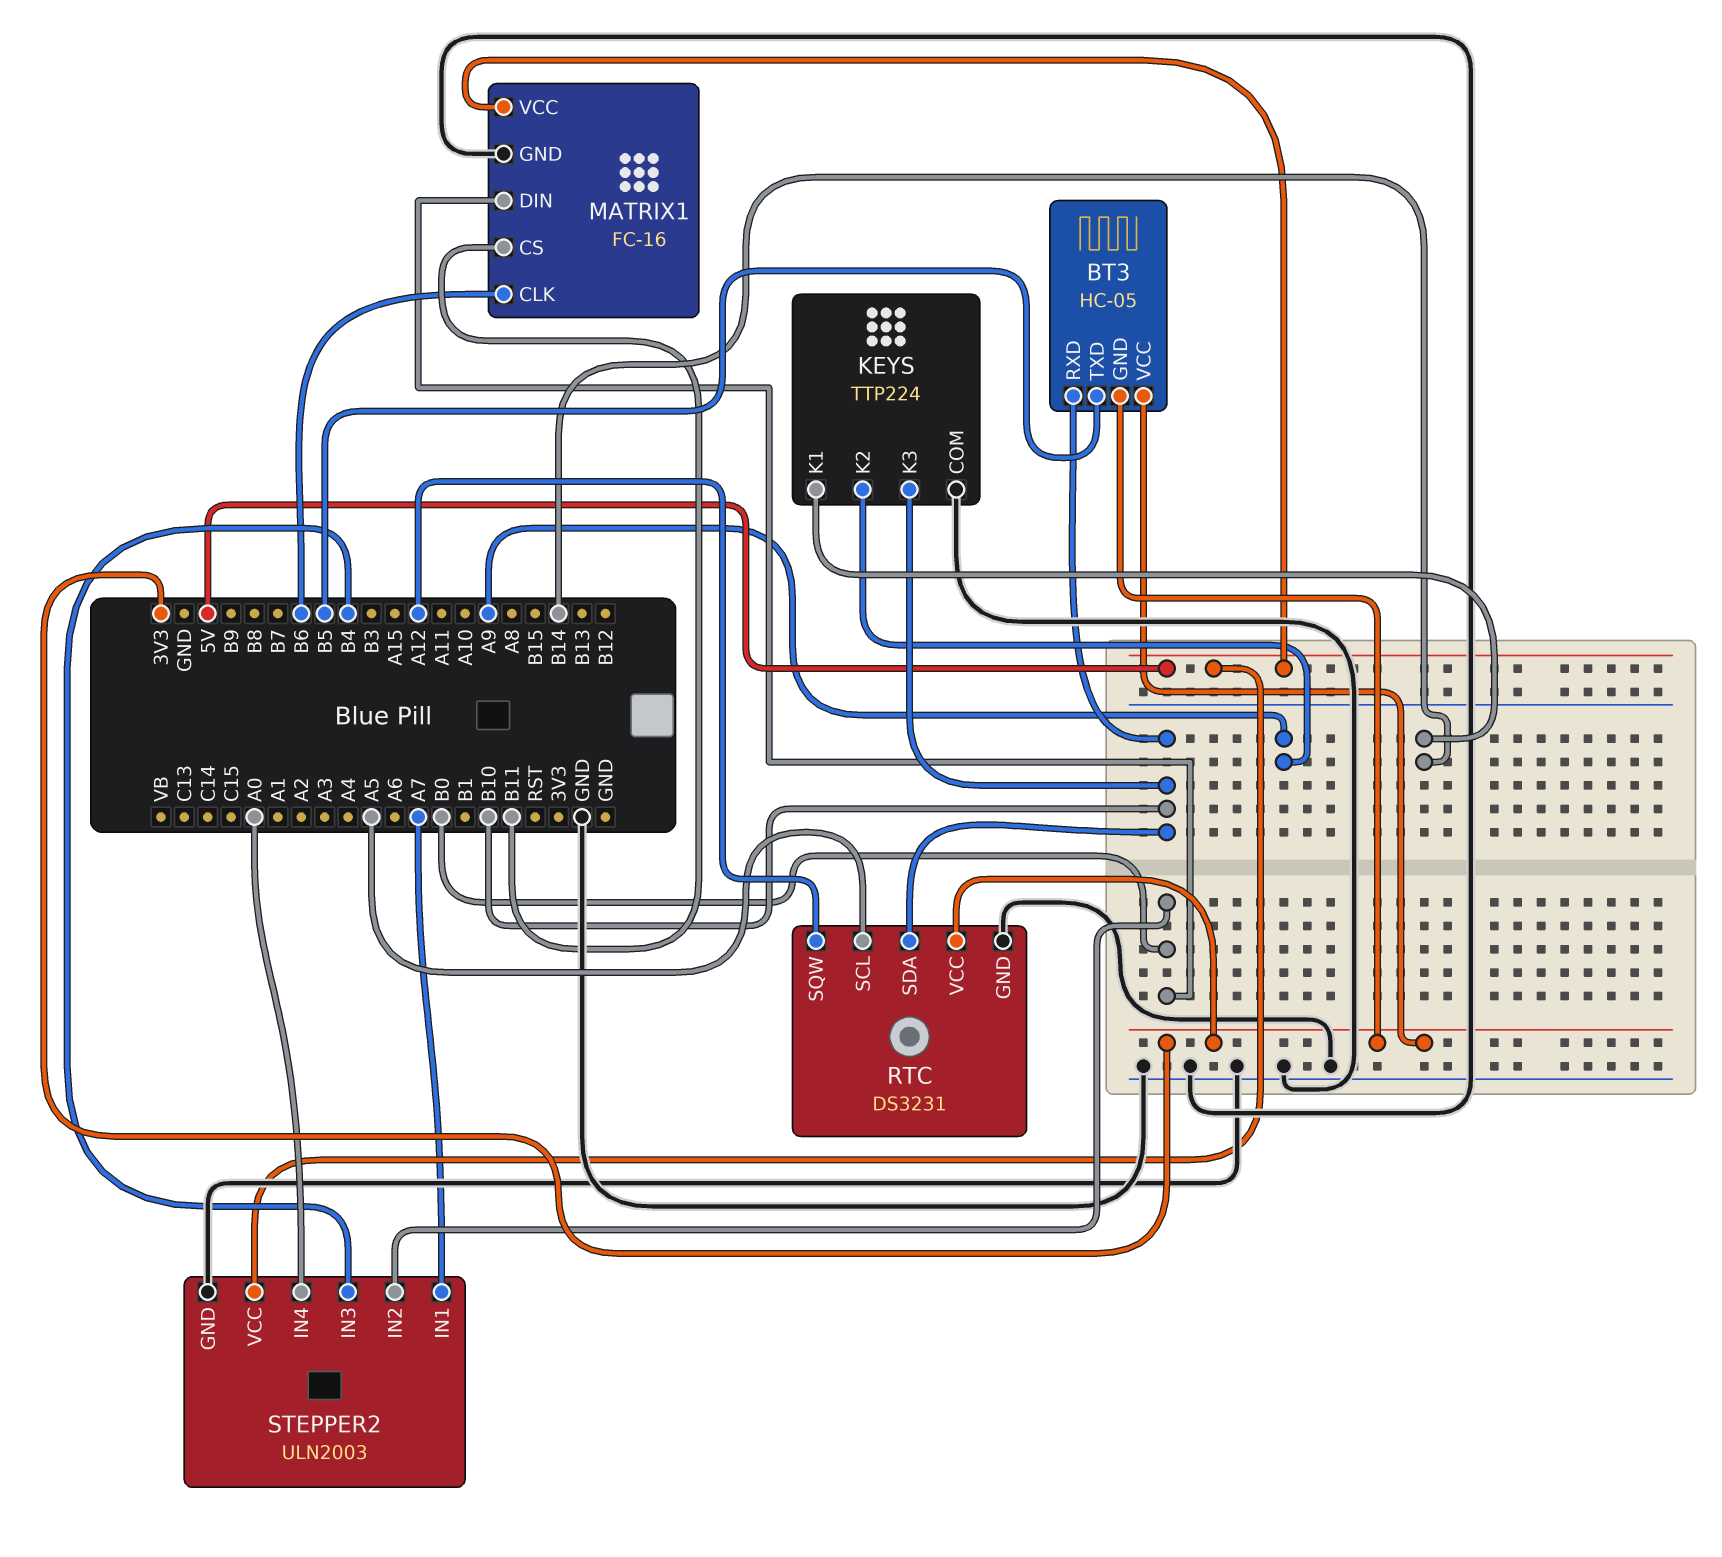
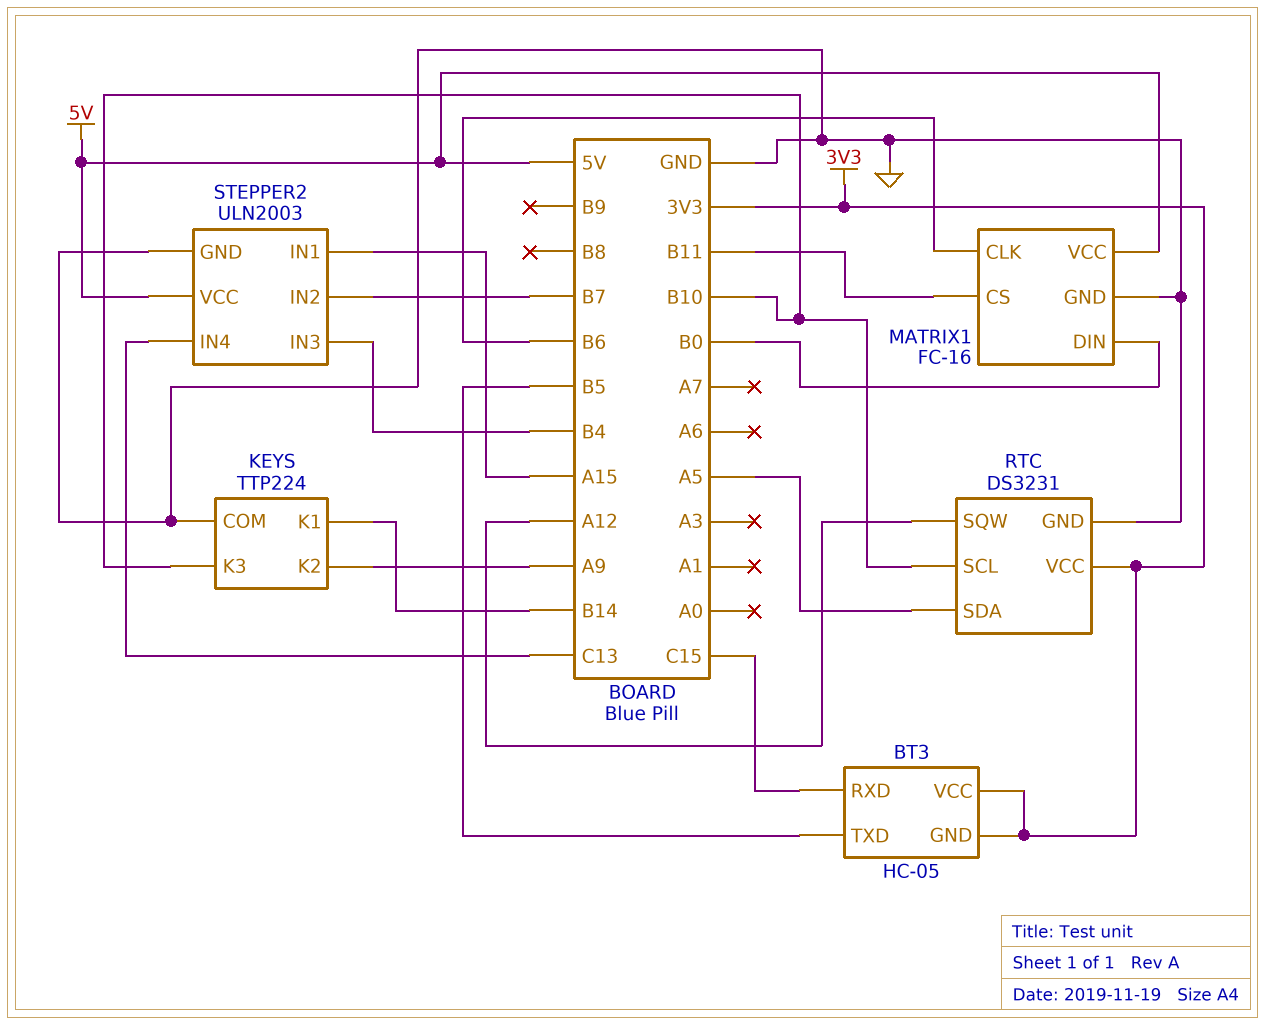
BT3 pin RXD: B10 -> C15
RTC pin SCL: A5 -> B10
RTC pin SDA: B10 -> A5
STEPPER2 pin IN1: A7 -> A15
STEPPER2 pin IN2: B0 -> B7
STEPPER2 pin IN4: A0 -> C13

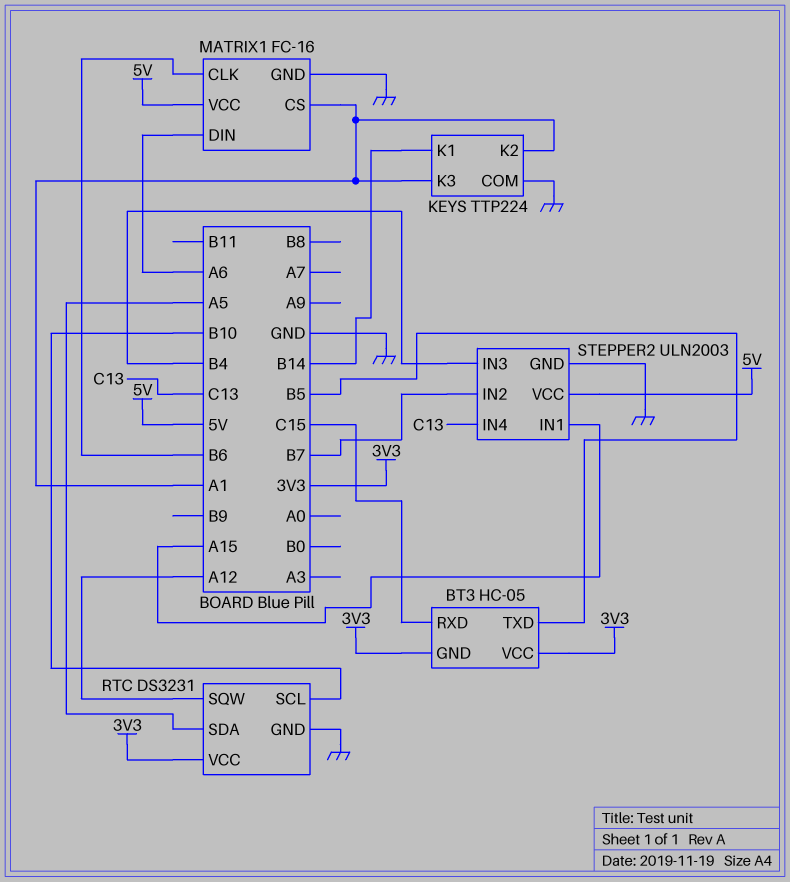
KEYS pin K2: A9 -> A1
KEYS pin K3: B10 -> A1
MATRIX1 pin CS: B11 -> A1
MATRIX1 pin DIN: B0 -> A6

